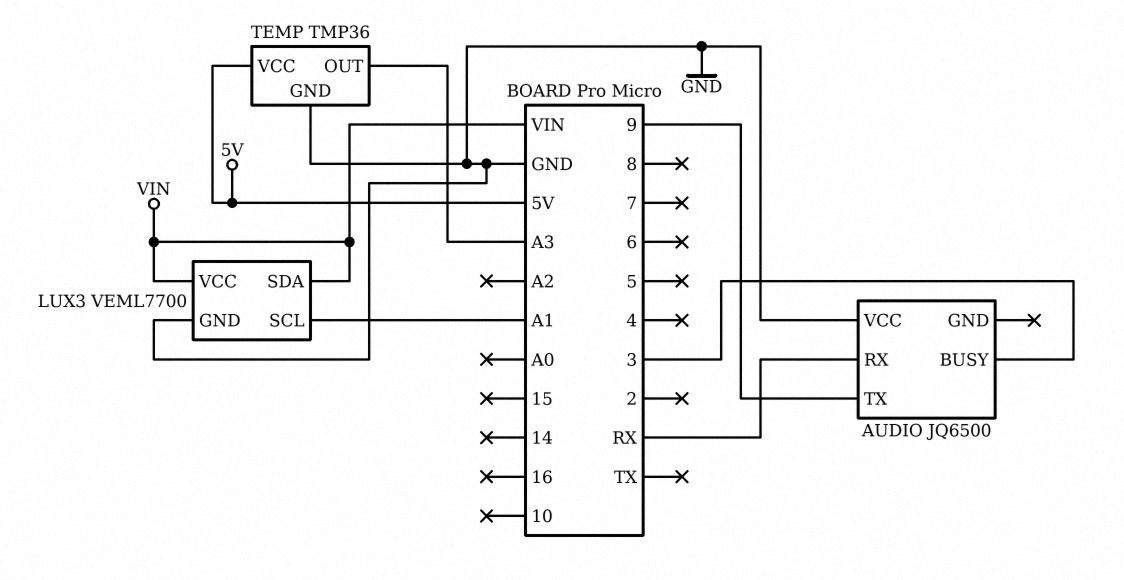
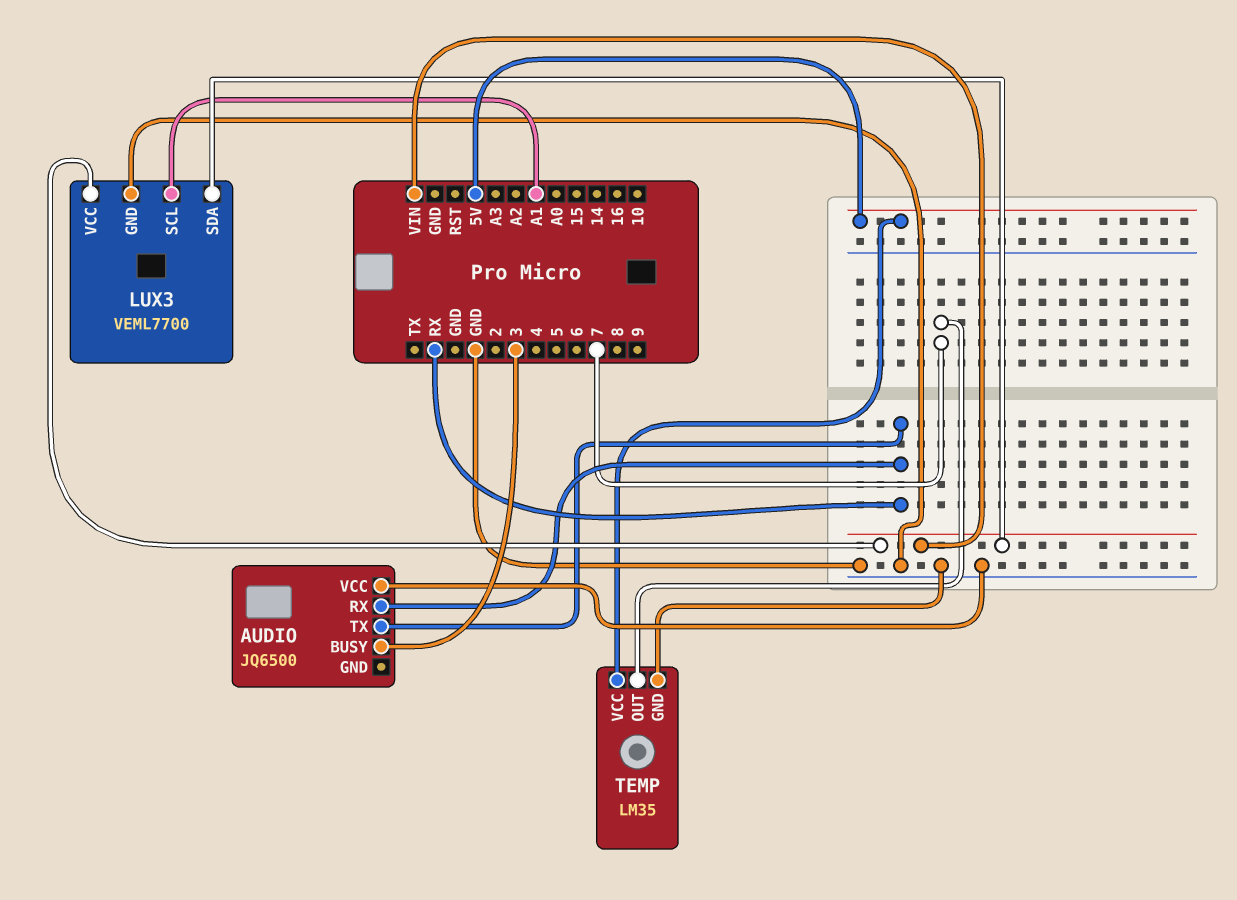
AUDIO pin TX: 9 -> RX
TEMP: TMP36 -> LM35
TEMP pin OUT: A3 -> 7

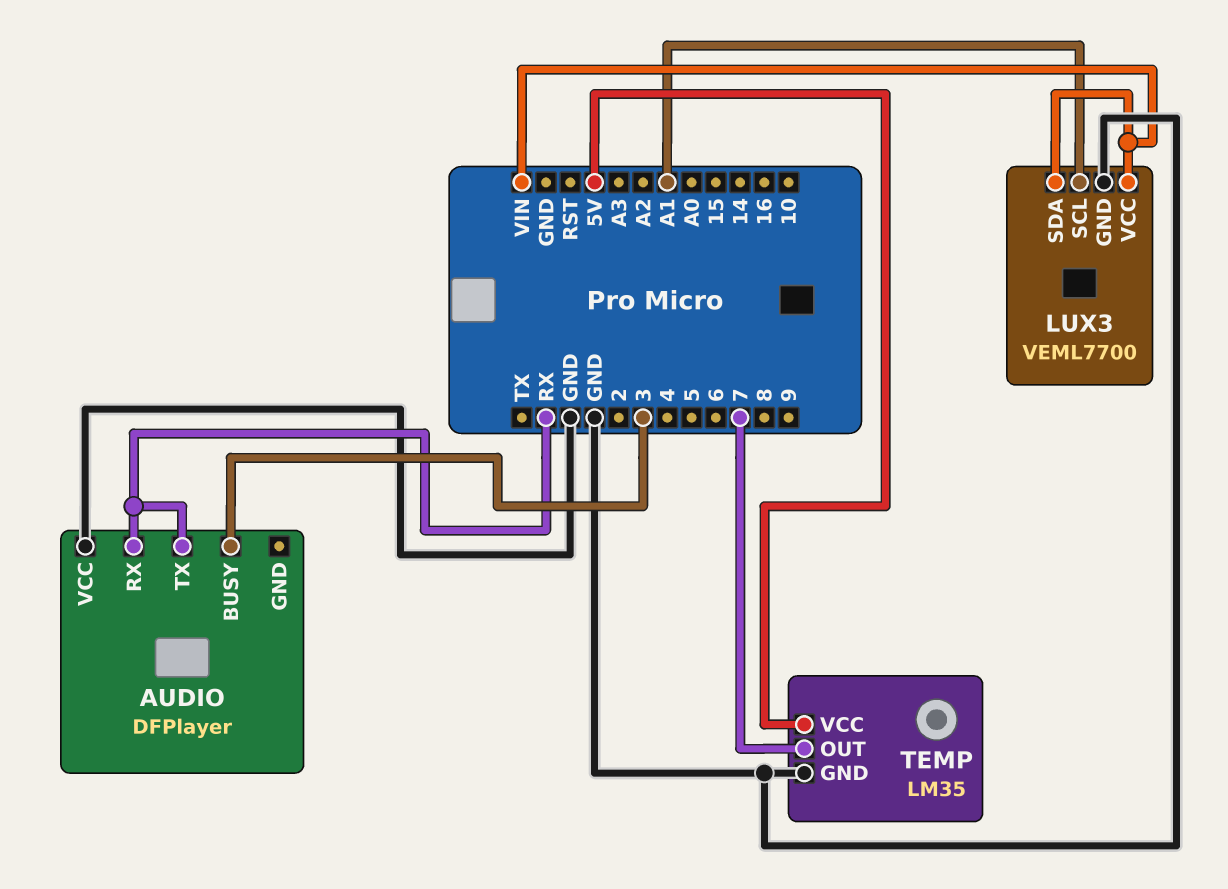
AUDIO: JQ6500 -> DFPlayer

